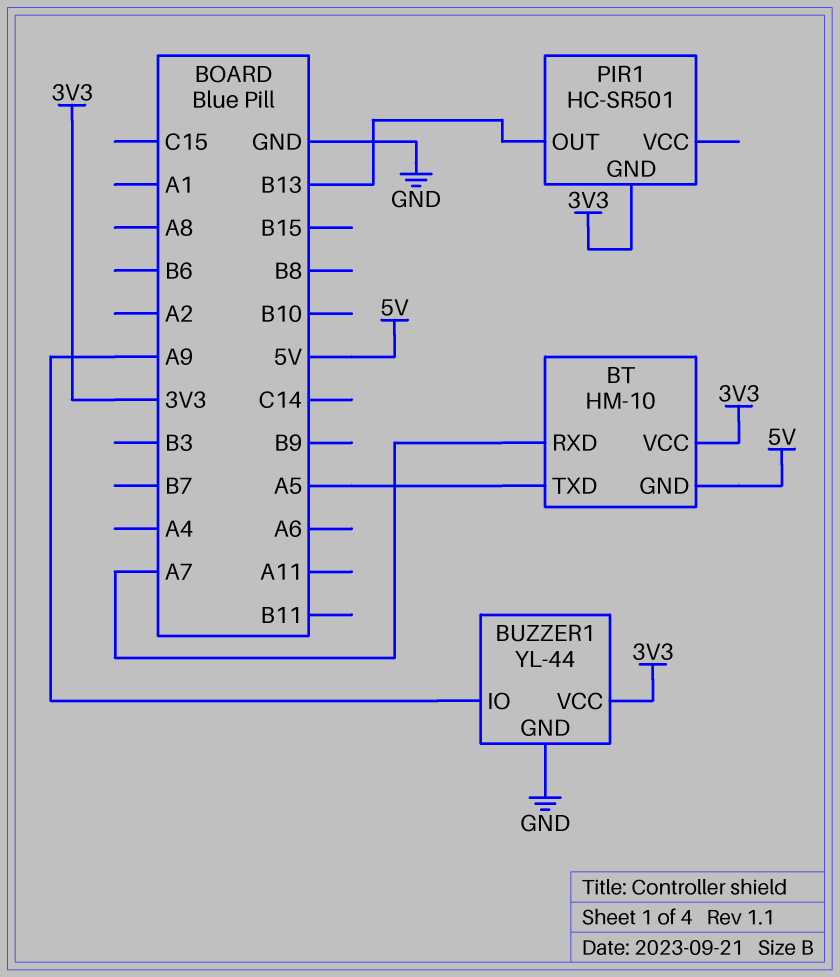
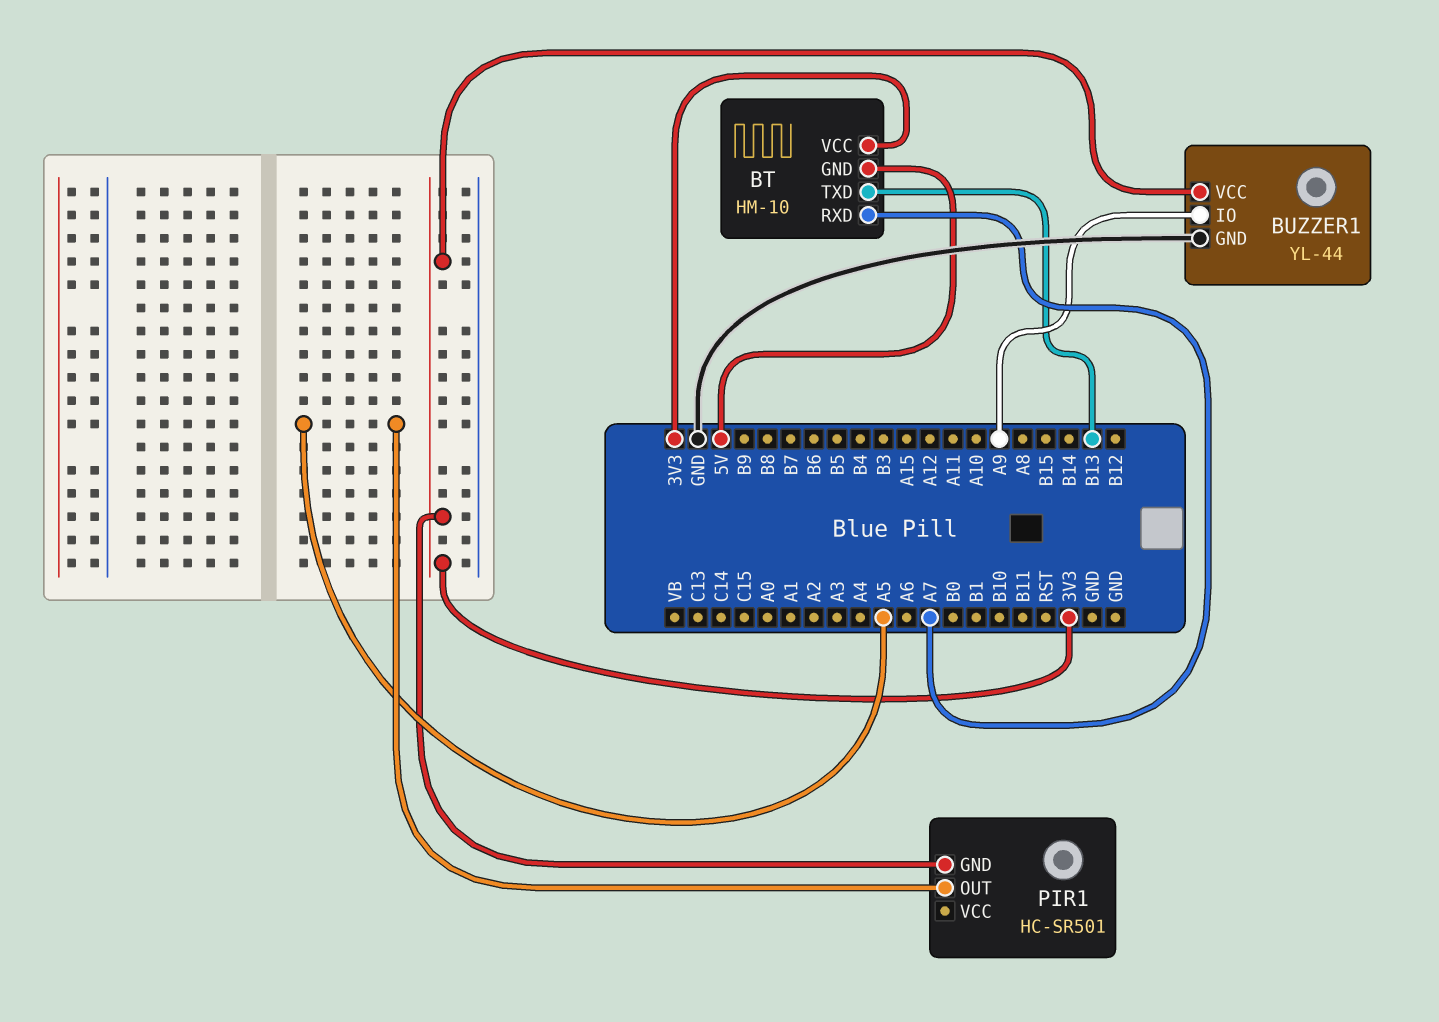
BT pin TXD: A5 -> B13
PIR1 pin OUT: B13 -> A5

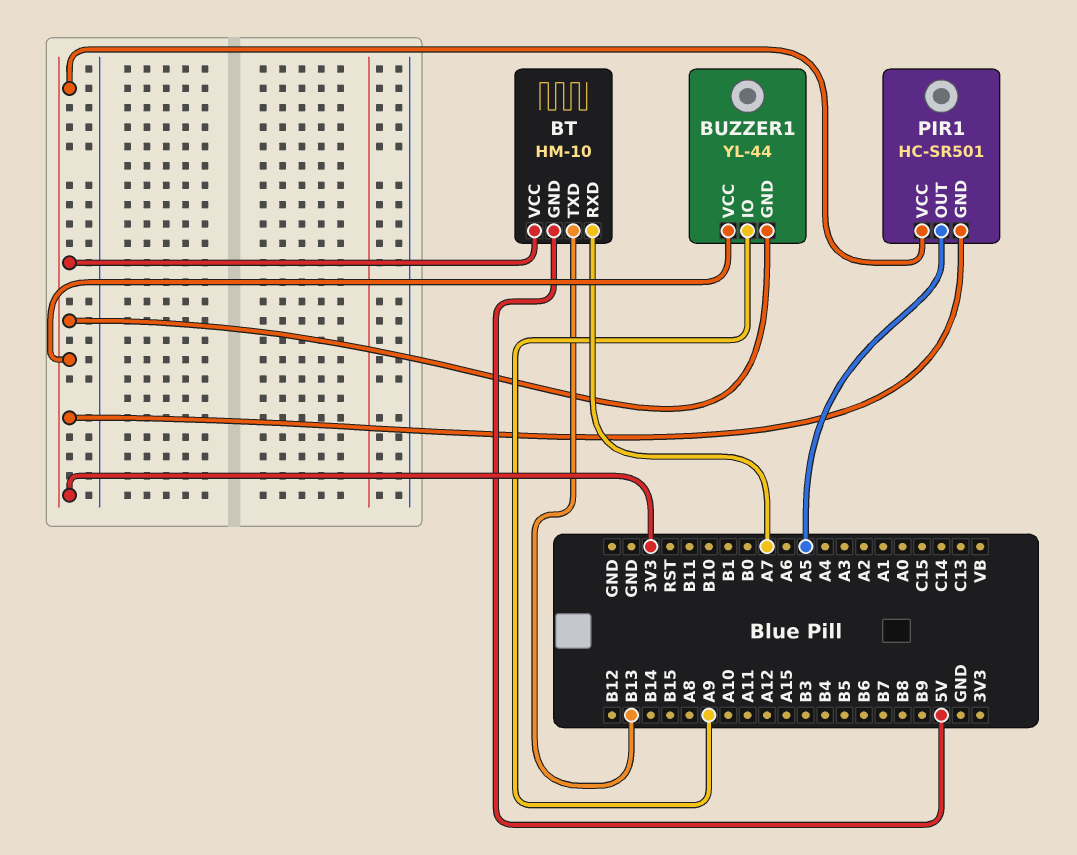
BUZZER1 pin GND: GND -> 3V3
PIR1 pin VCC: none -> 3V3

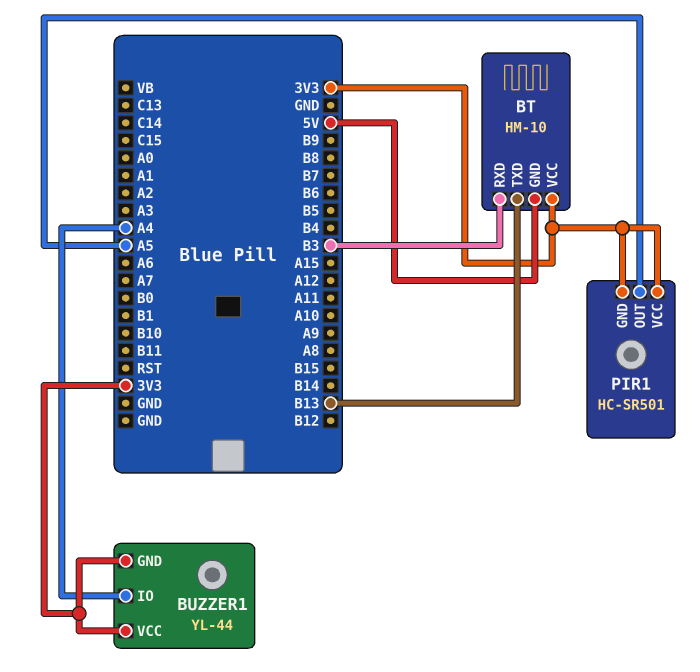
BT pin RXD: A7 -> B3
BUZZER1 pin IO: A9 -> A4

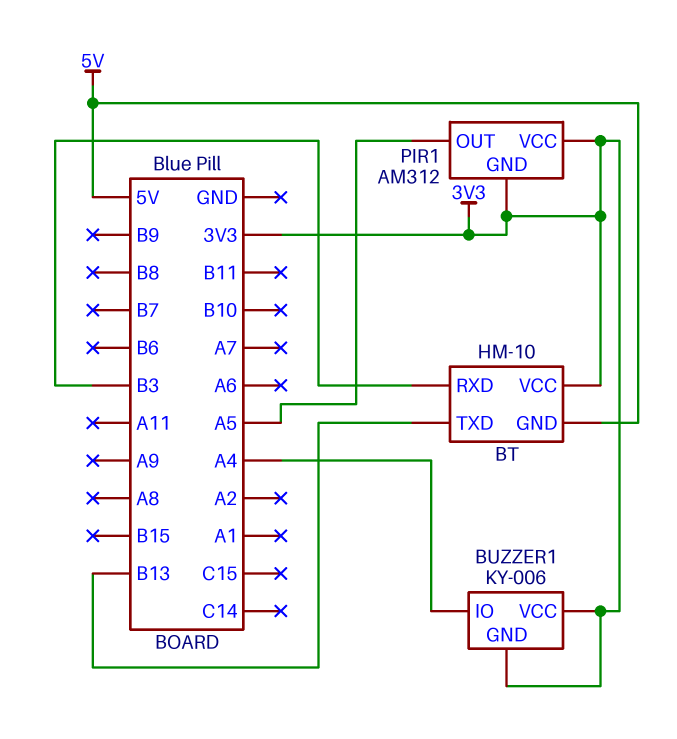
BUZZER1: YL-44 -> KY-006
PIR1: HC-SR501 -> AM312

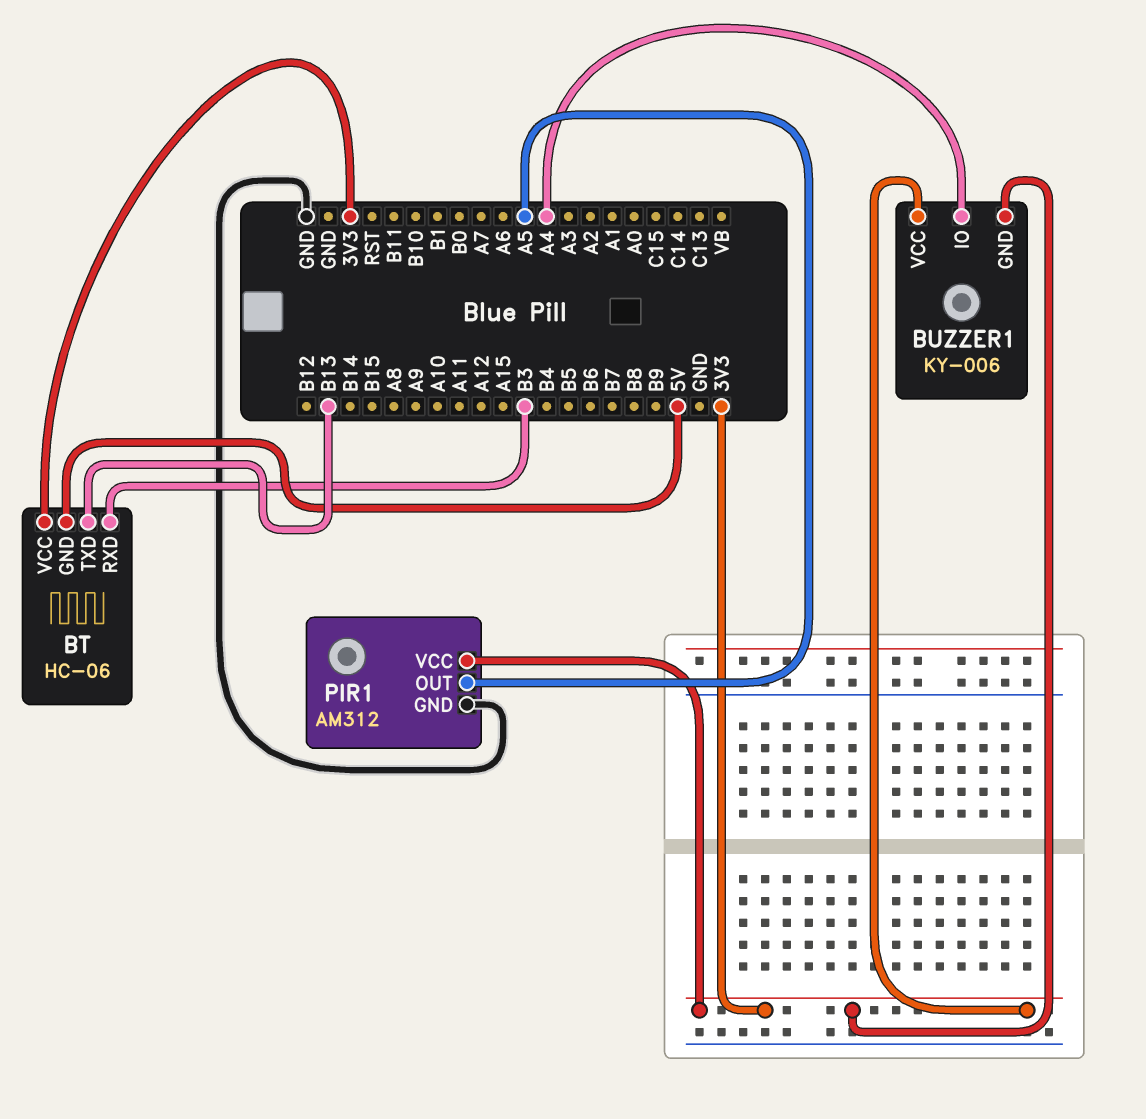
BT: HM-10 -> HC-06
PIR1 pin GND: 3V3 -> GND

